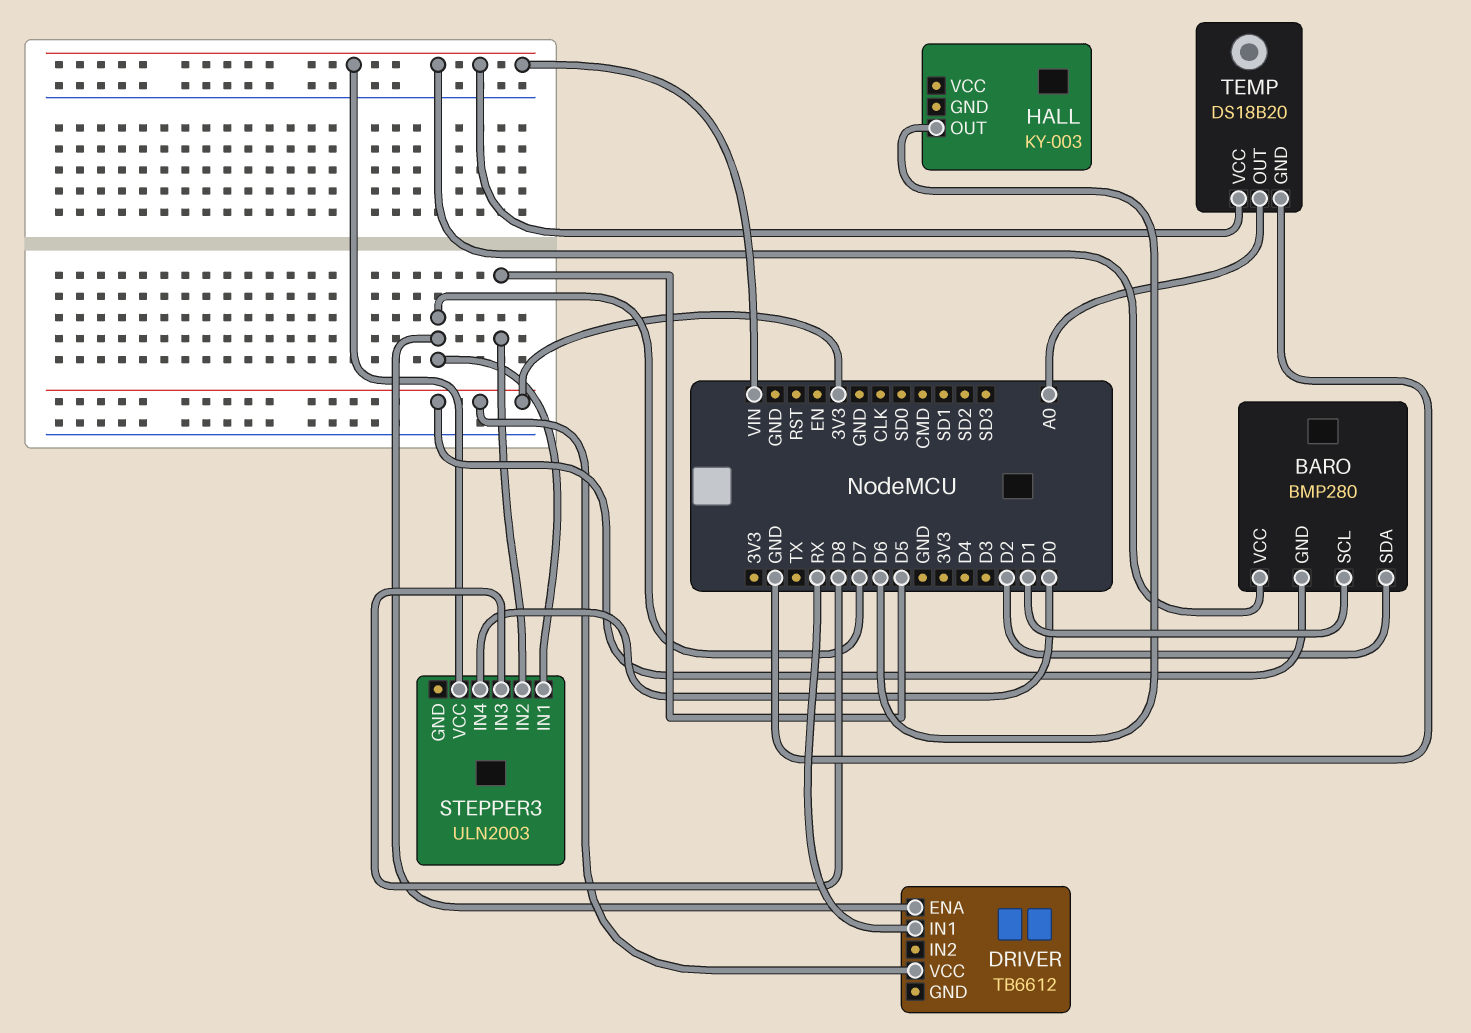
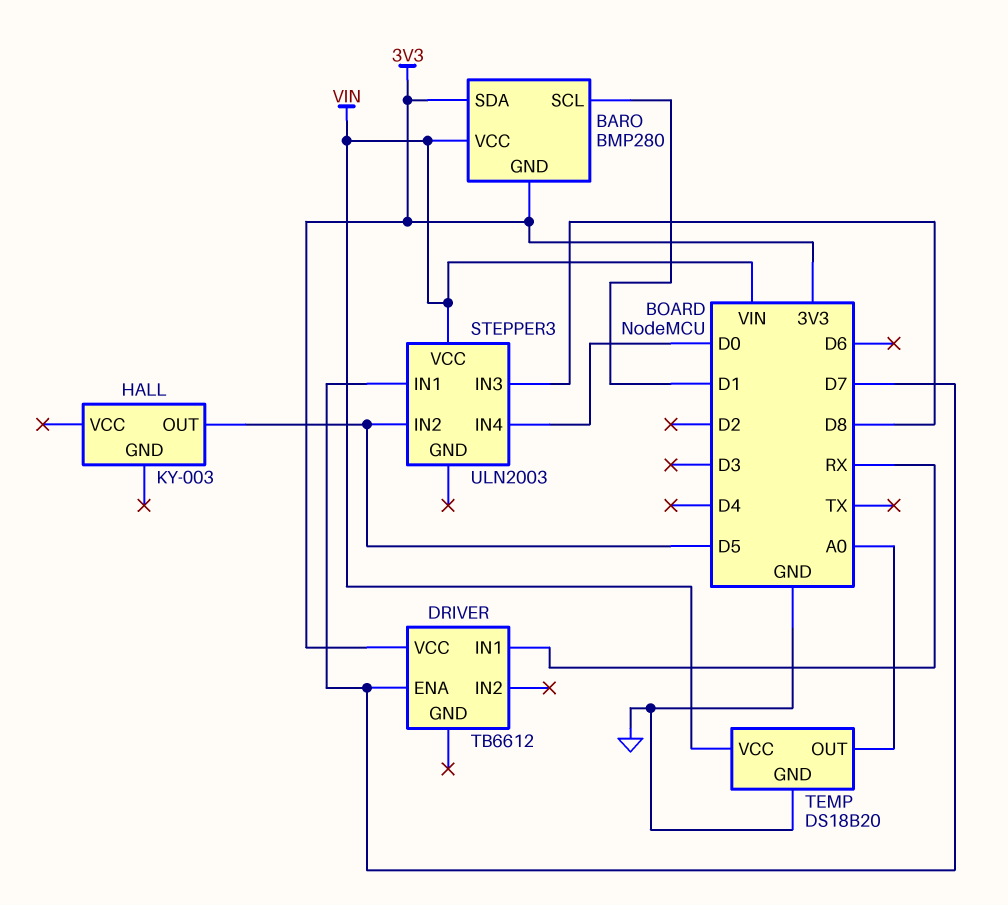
BARO pin SDA: D2 -> 3V3
HALL pin OUT: D6 -> D5

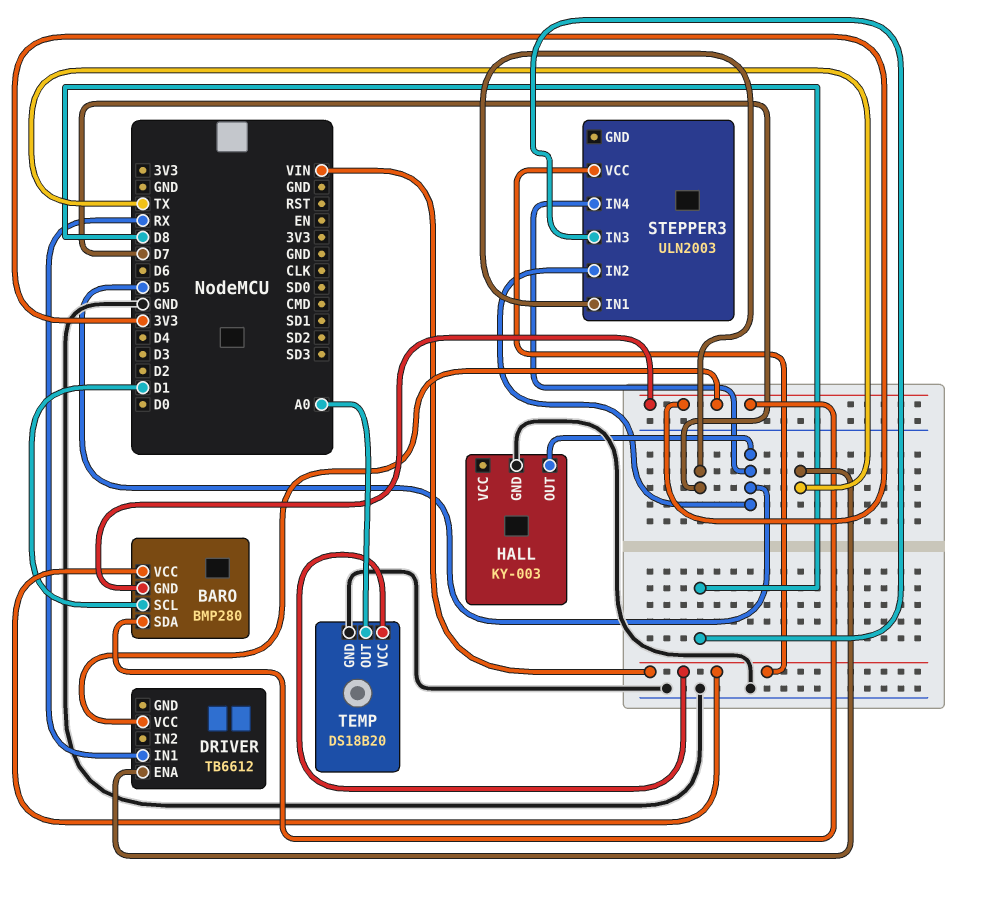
DRIVER pin ENA: D7 -> TX
HALL pin GND: none -> GND
STEPPER3 pin IN4: D0 -> D5

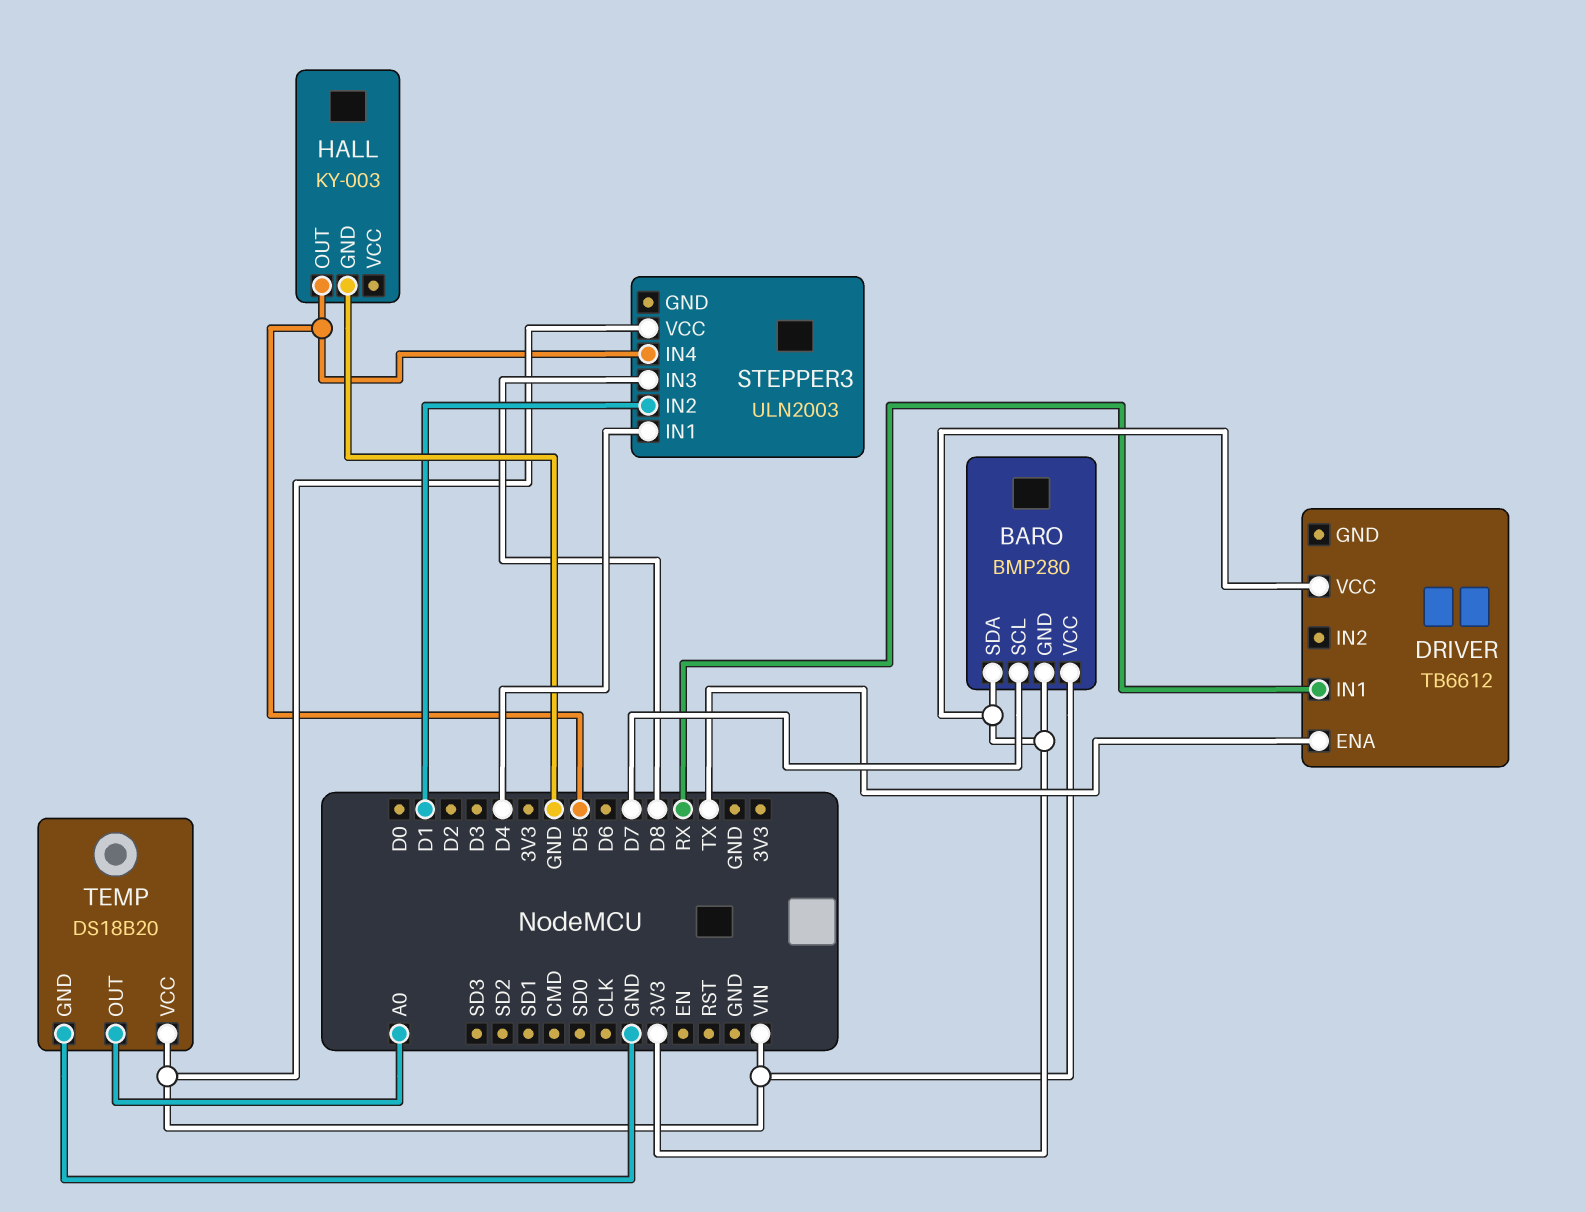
BARO pin SCL: D1 -> D7
STEPPER3 pin IN1: D7 -> D4
STEPPER3 pin IN2: D5 -> D1

